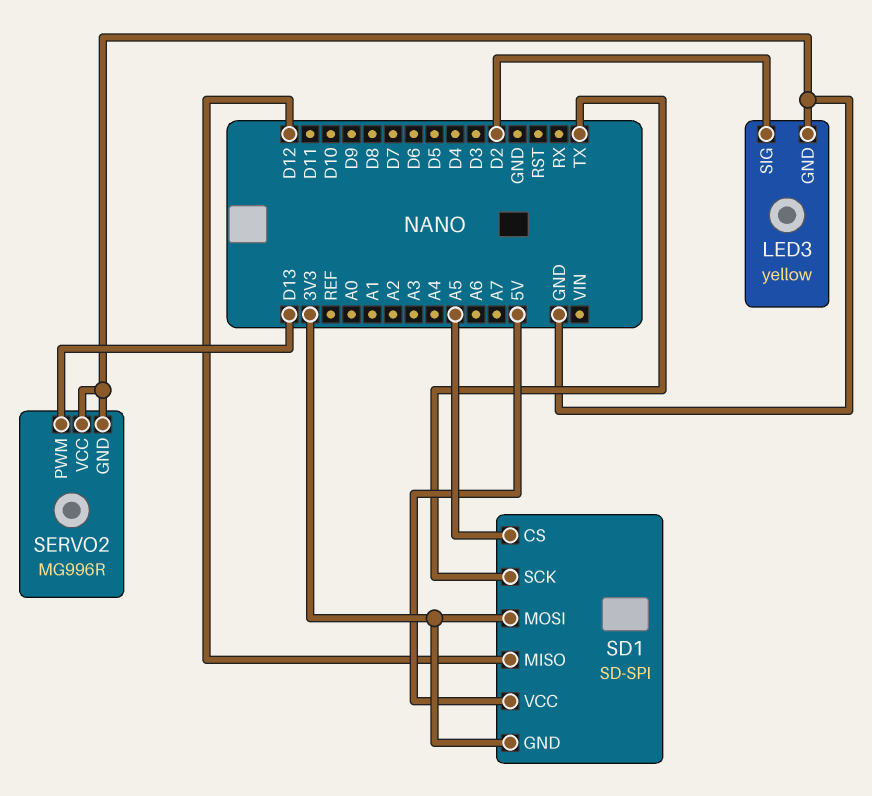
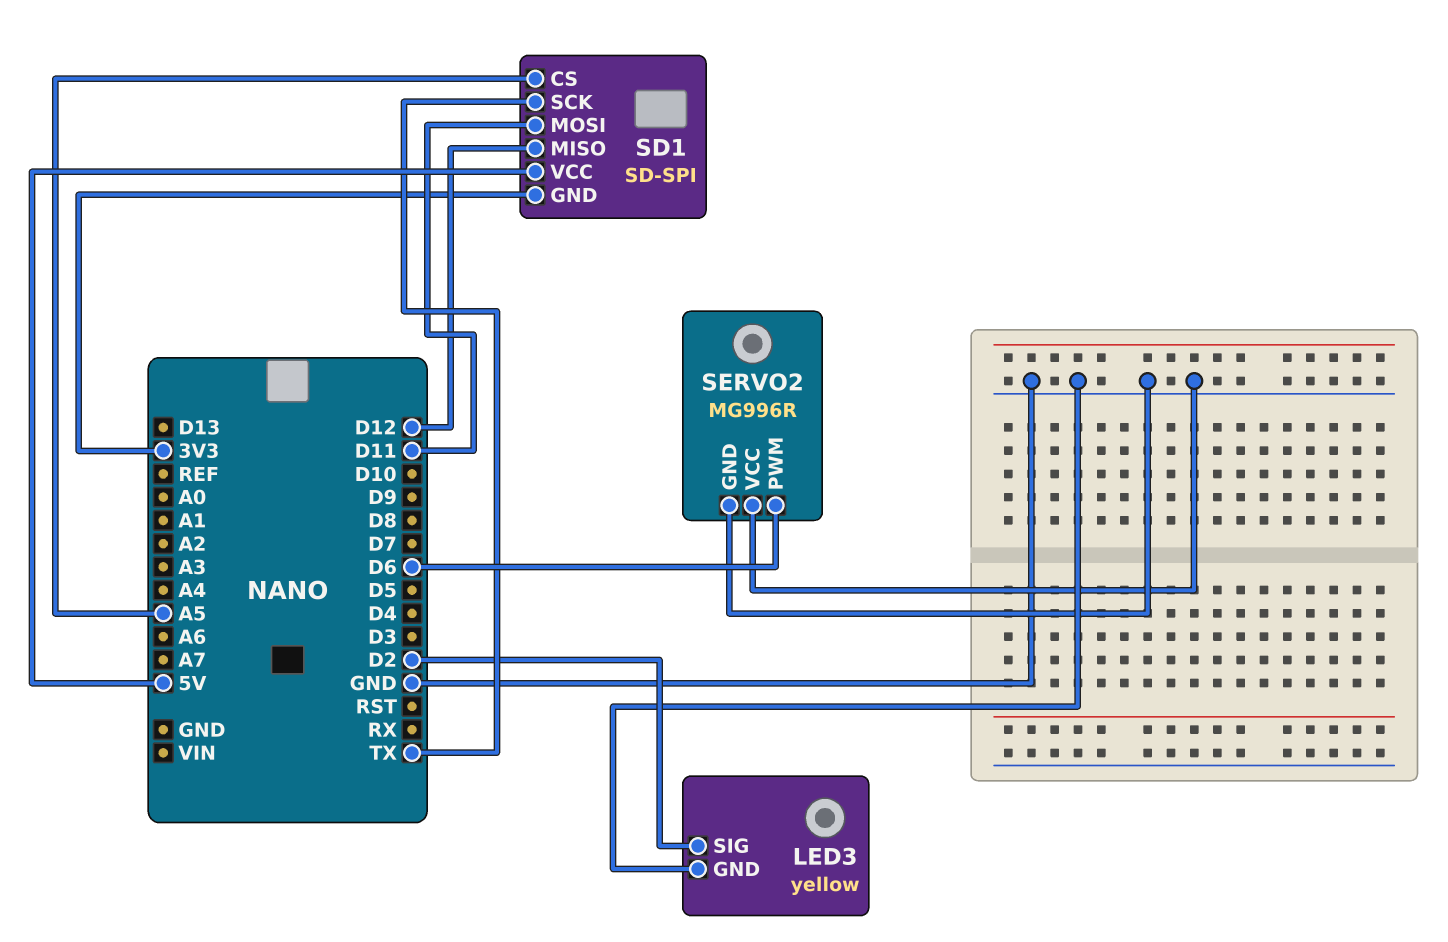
SD1 pin MOSI: 3V3 -> D11
SERVO2 pin PWM: D13 -> D6

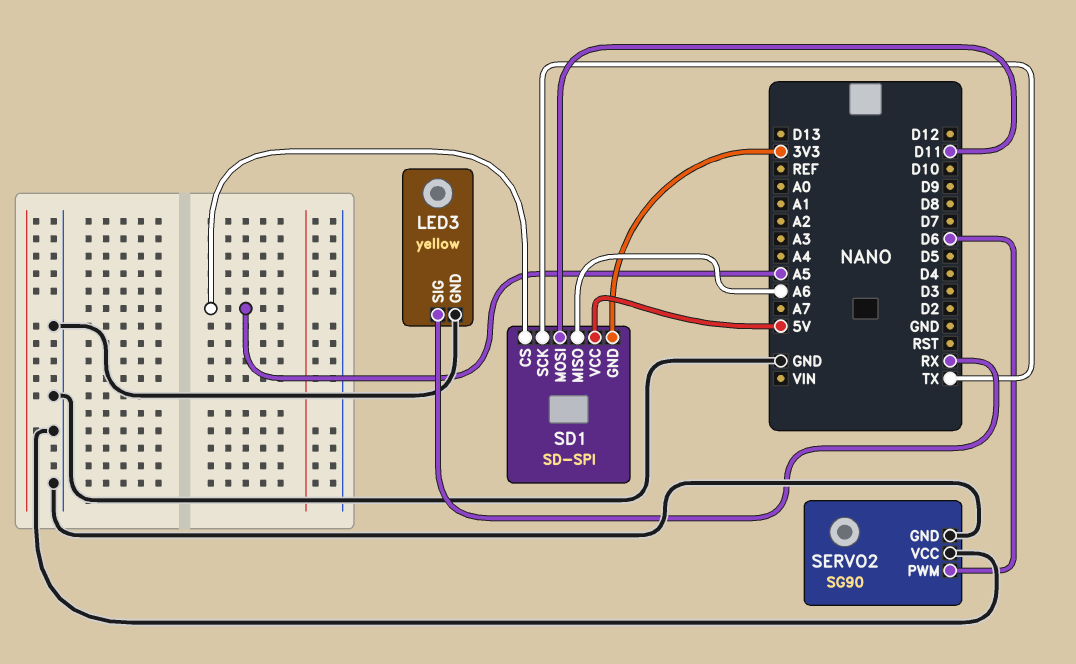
LED3 pin SIG: D2 -> RX
SD1 pin MISO: D12 -> A6
SERVO2: MG996R -> SG90

